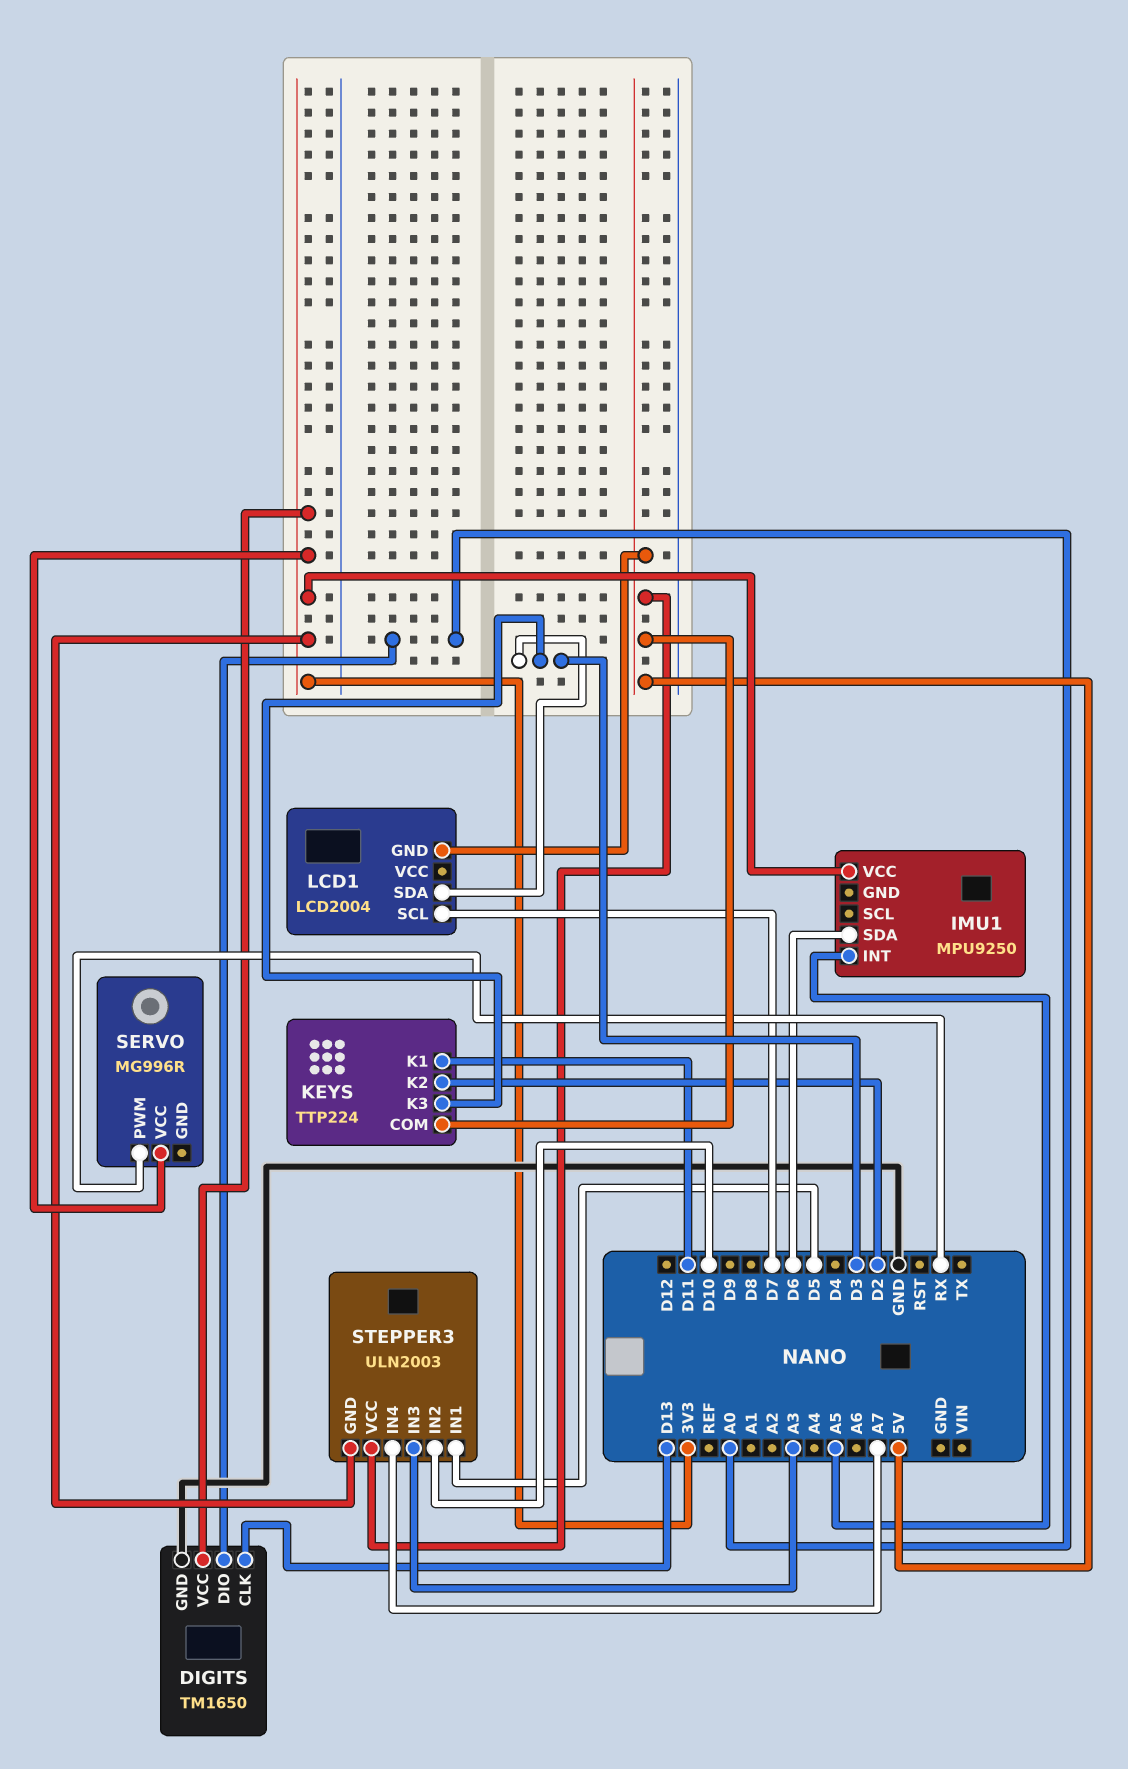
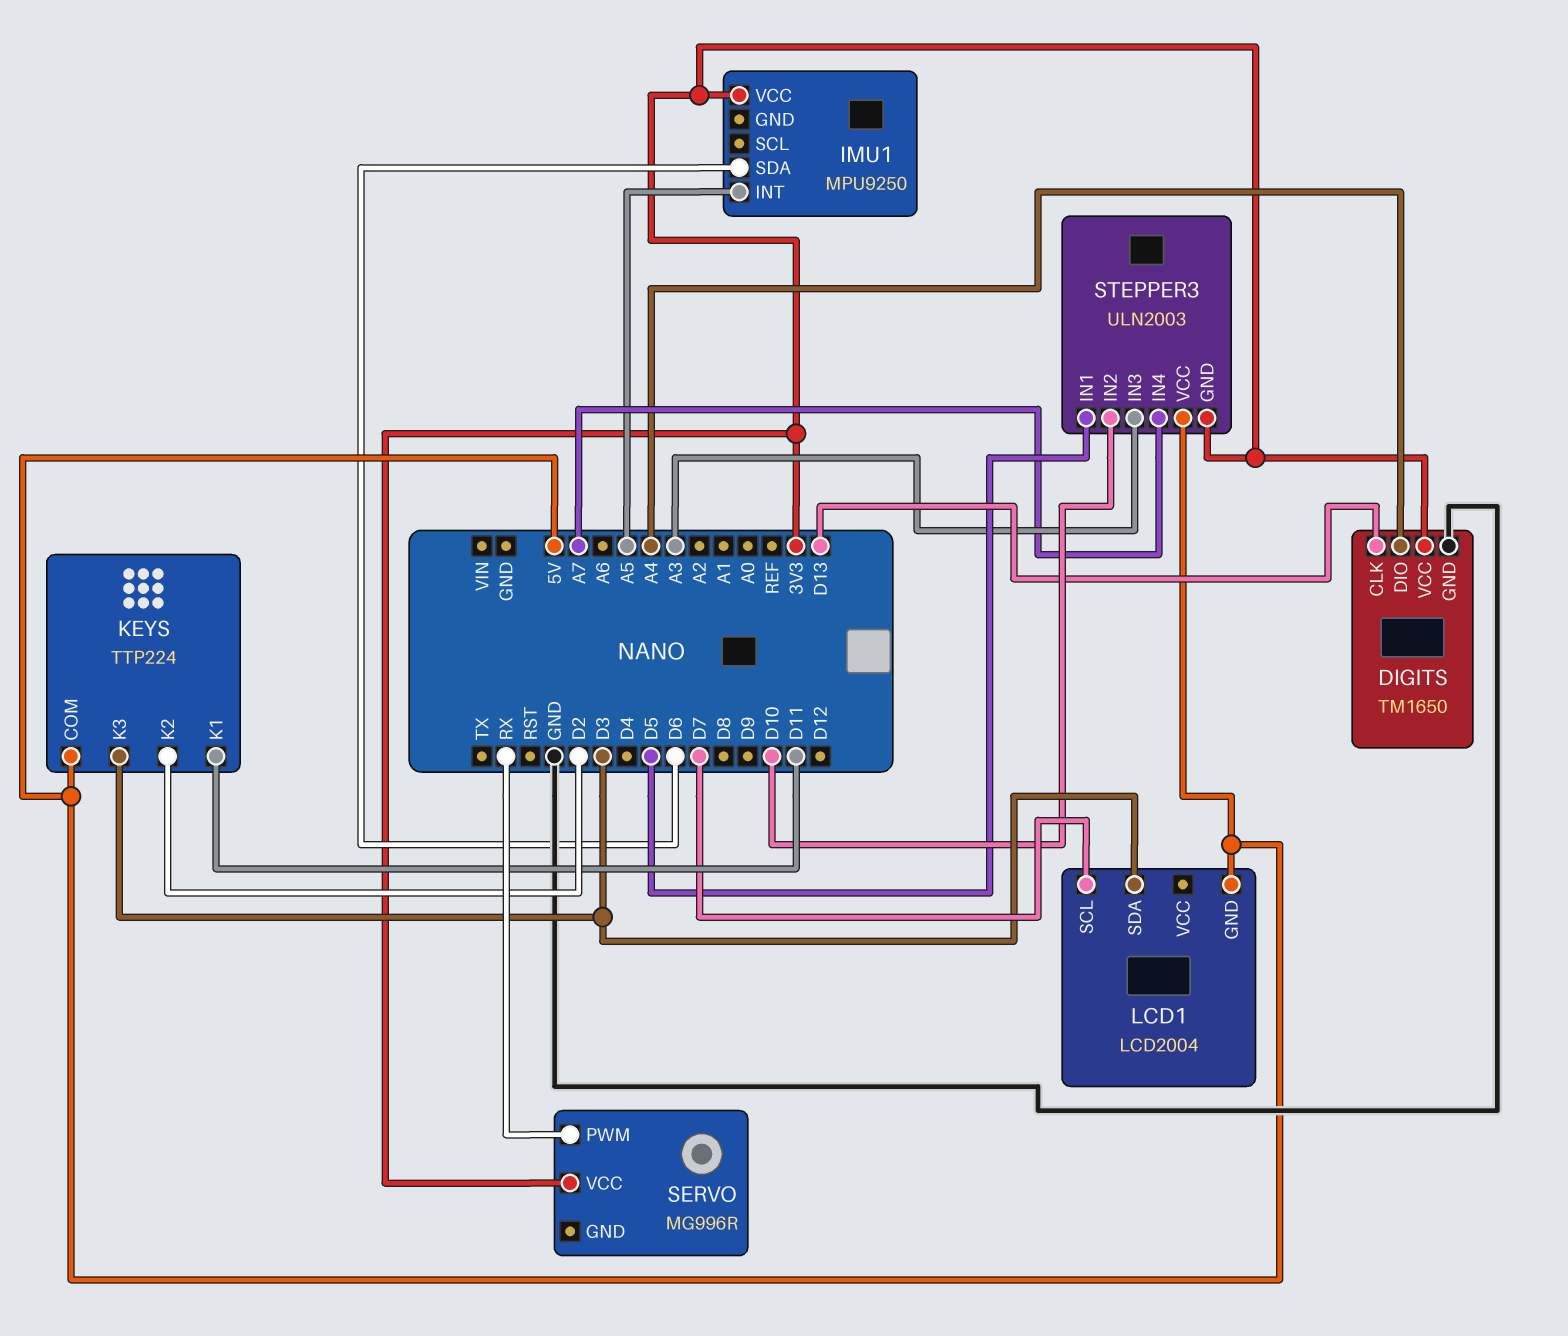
DIGITS pin DIO: A0 -> A4

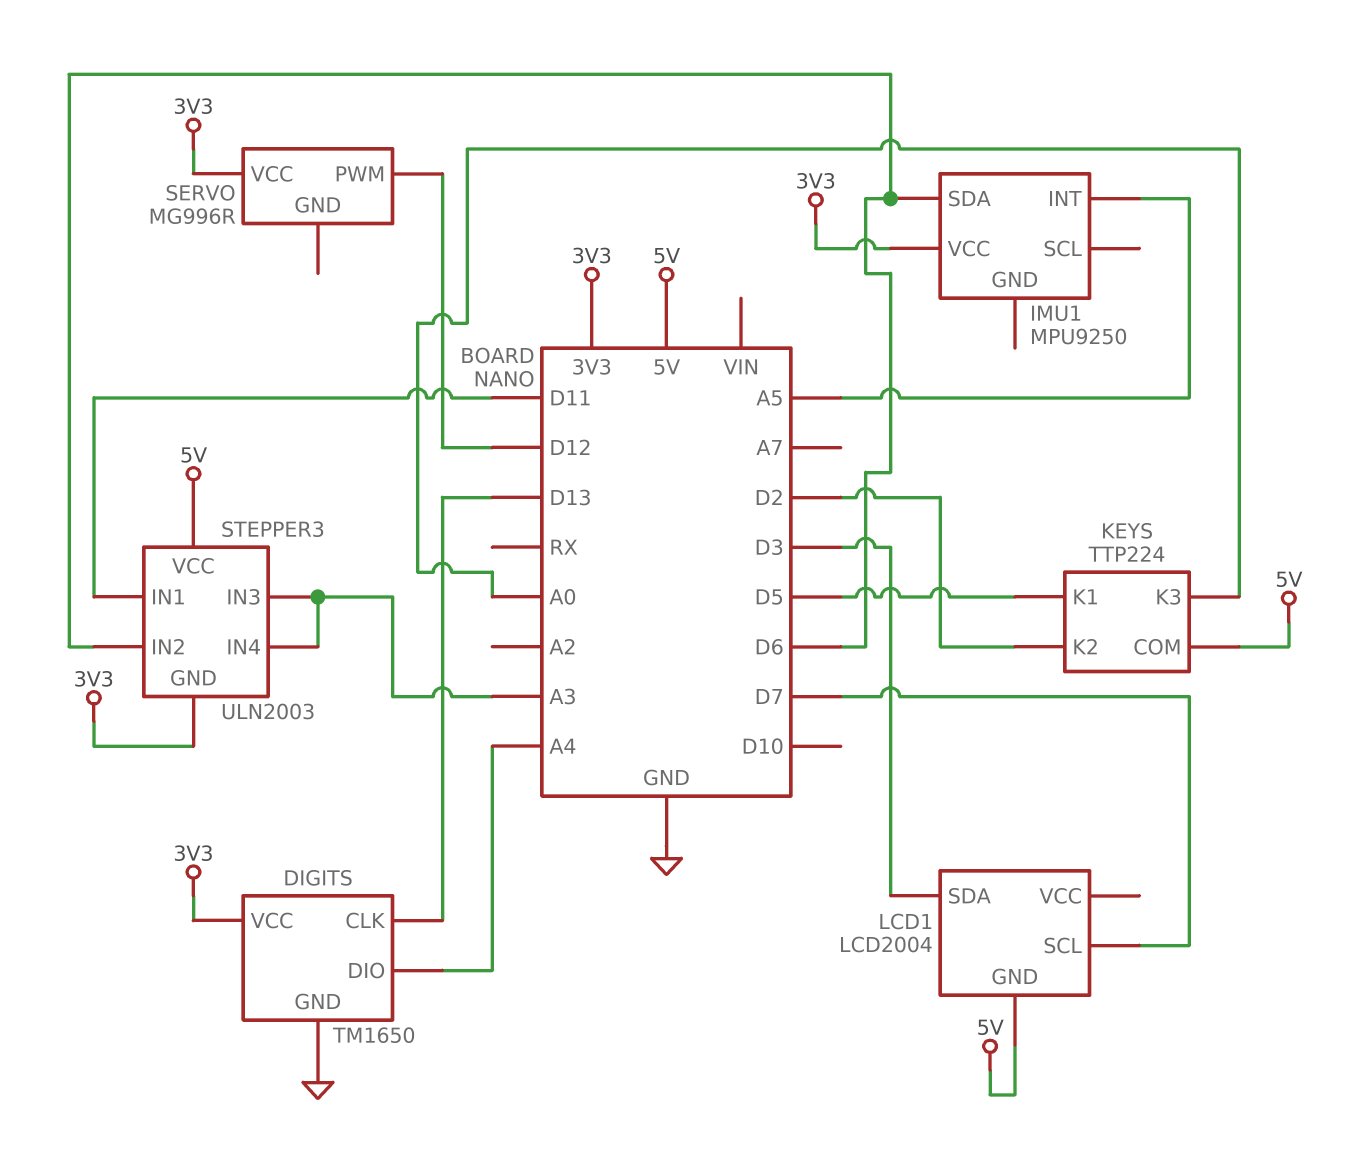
KEYS pin K1: D11 -> D5
KEYS pin K3: D3 -> A0
SERVO pin PWM: RX -> D12
STEPPER3 pin IN1: D5 -> D11
STEPPER3 pin IN2: D10 -> D6
STEPPER3 pin IN4: A7 -> A3

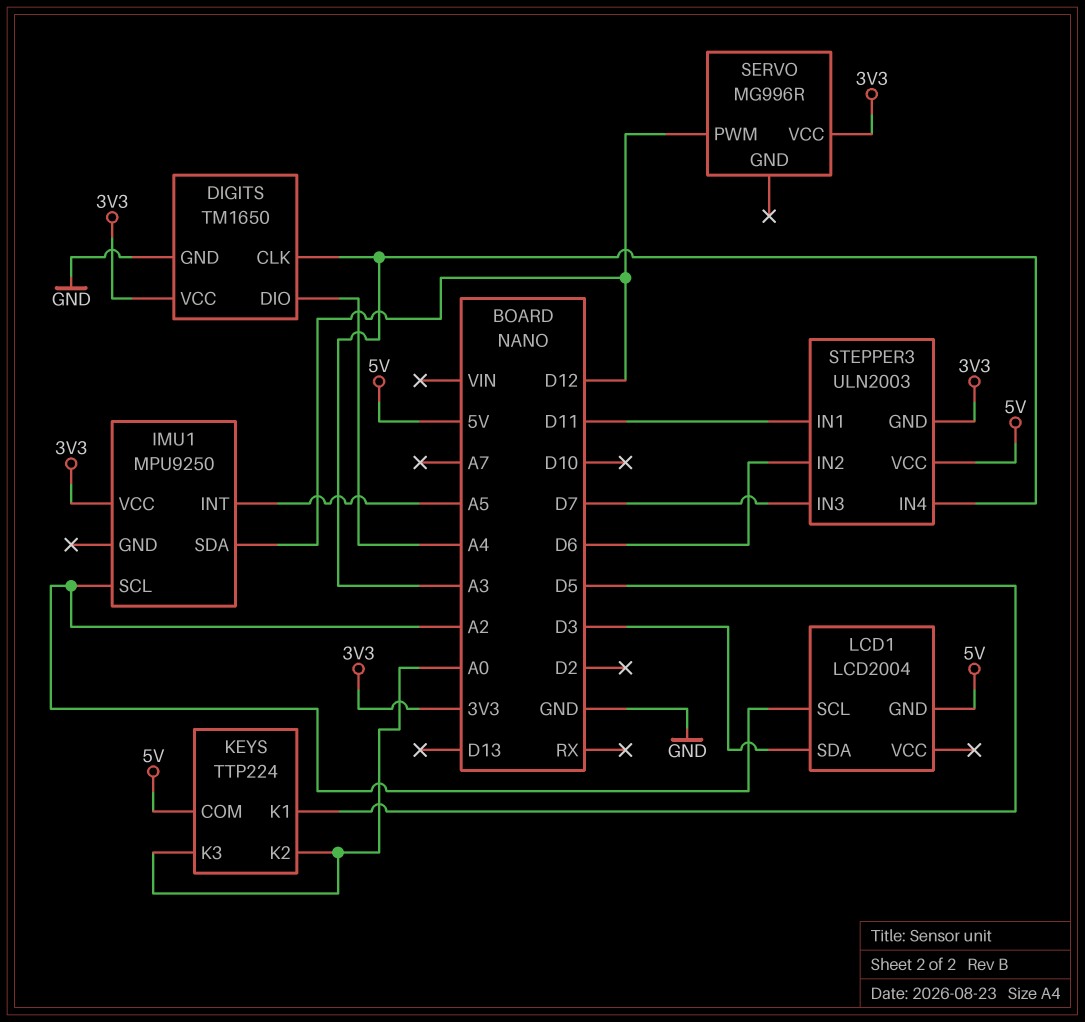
DIGITS pin CLK: D13 -> A3
IMU1 pin SCL: none -> A2
IMU1 pin SDA: D6 -> D12
KEYS pin K2: D2 -> A0
LCD1 pin SCL: D7 -> A2
STEPPER3 pin IN3: A3 -> D7

